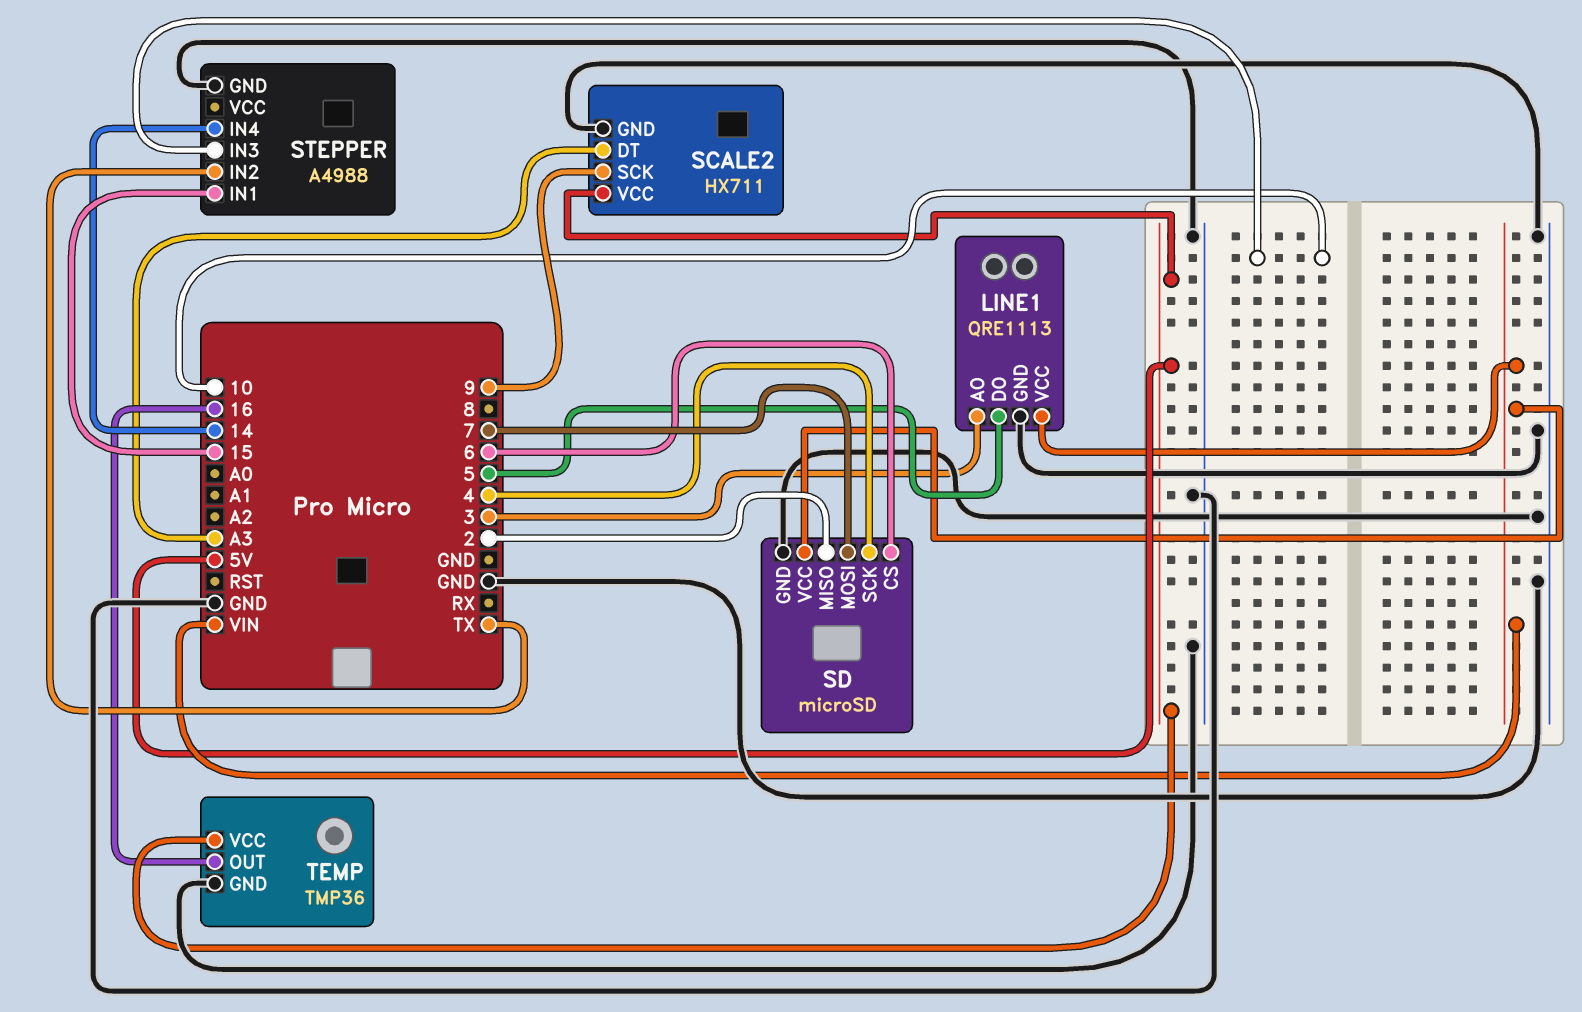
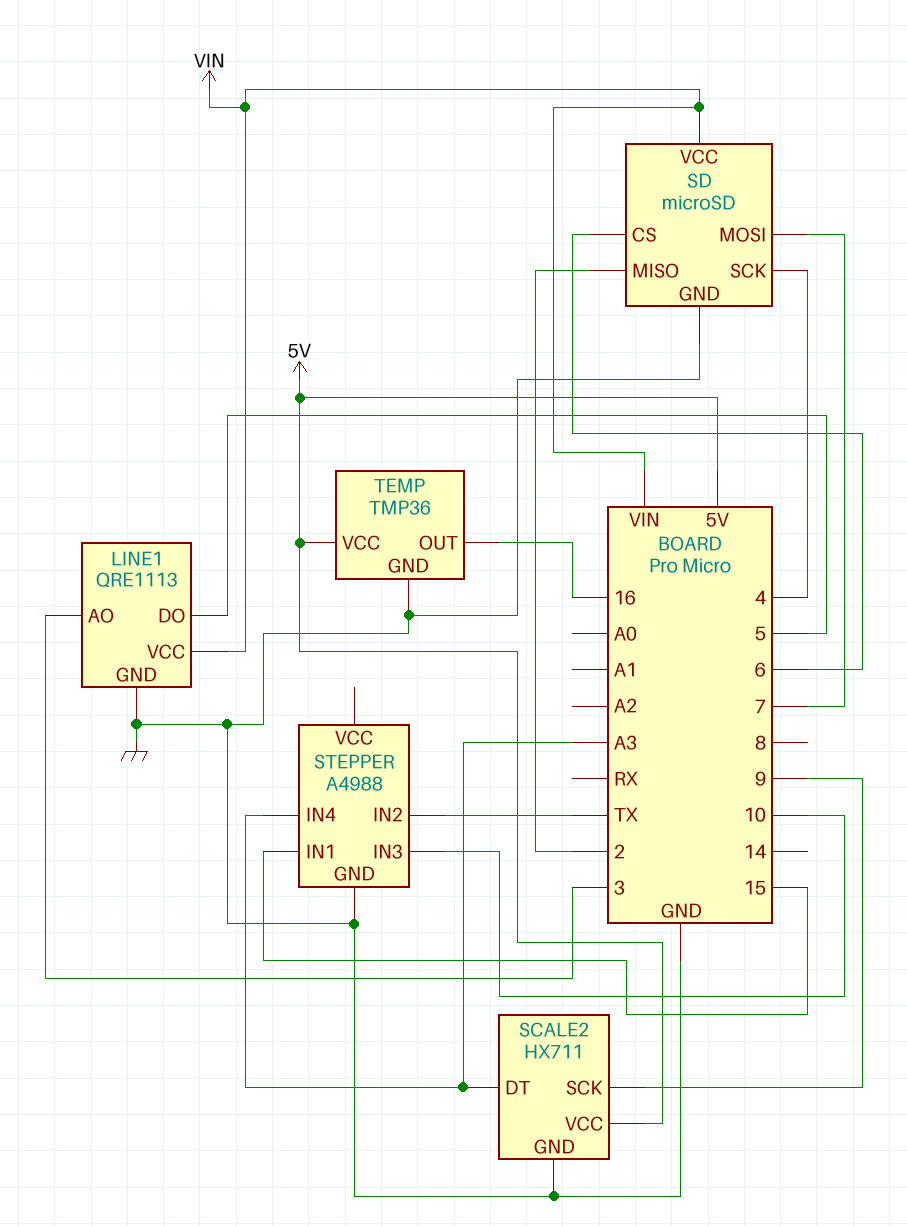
STEPPER pin IN4: 14 -> A3

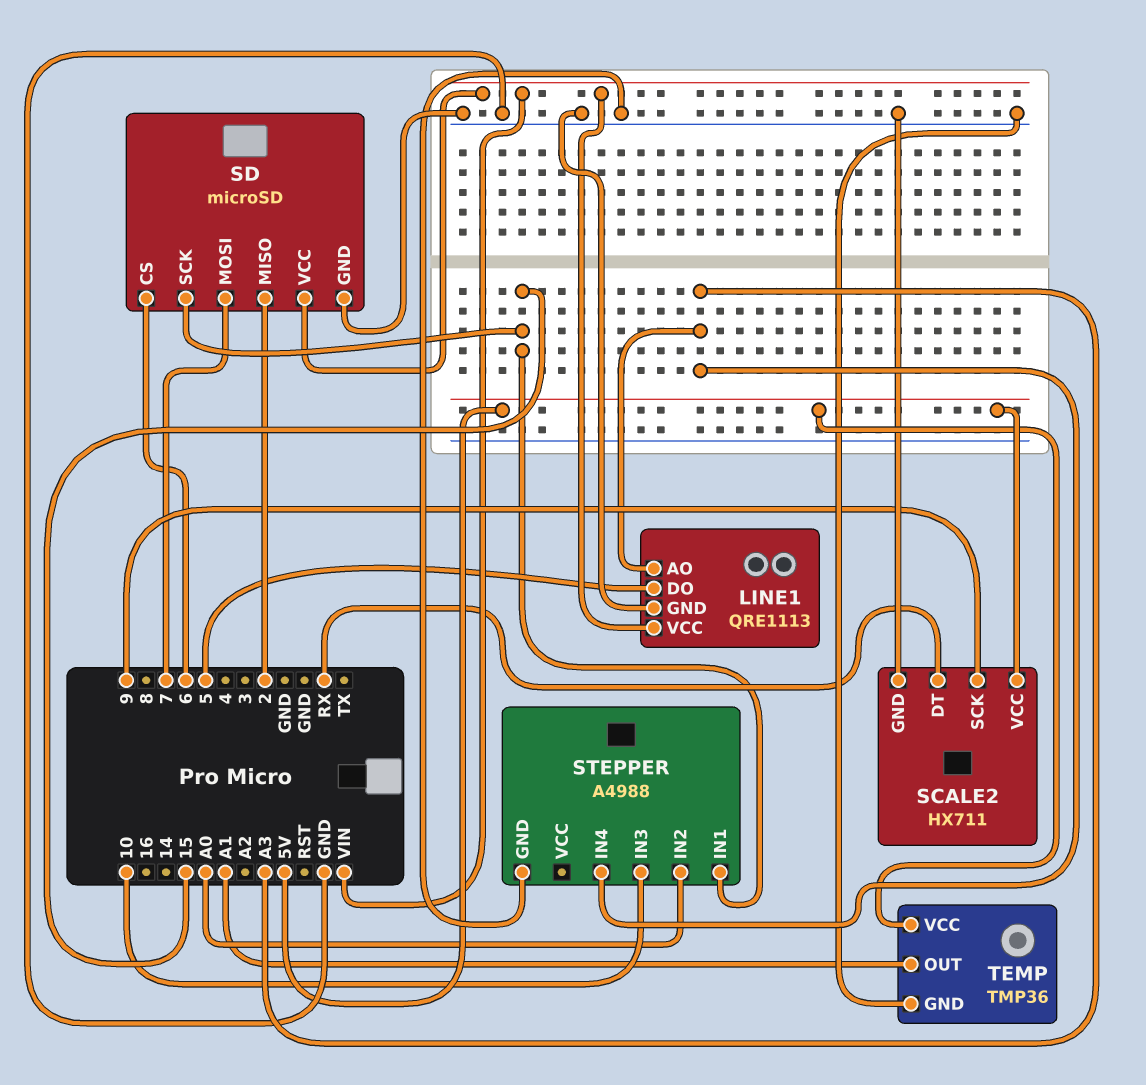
LINE1 pin AO: 3 -> A3
SCALE2 pin DT: A3 -> RX
SD pin SCK: 4 -> 15
STEPPER pin IN2: TX -> A0
TEMP pin OUT: 16 -> A1

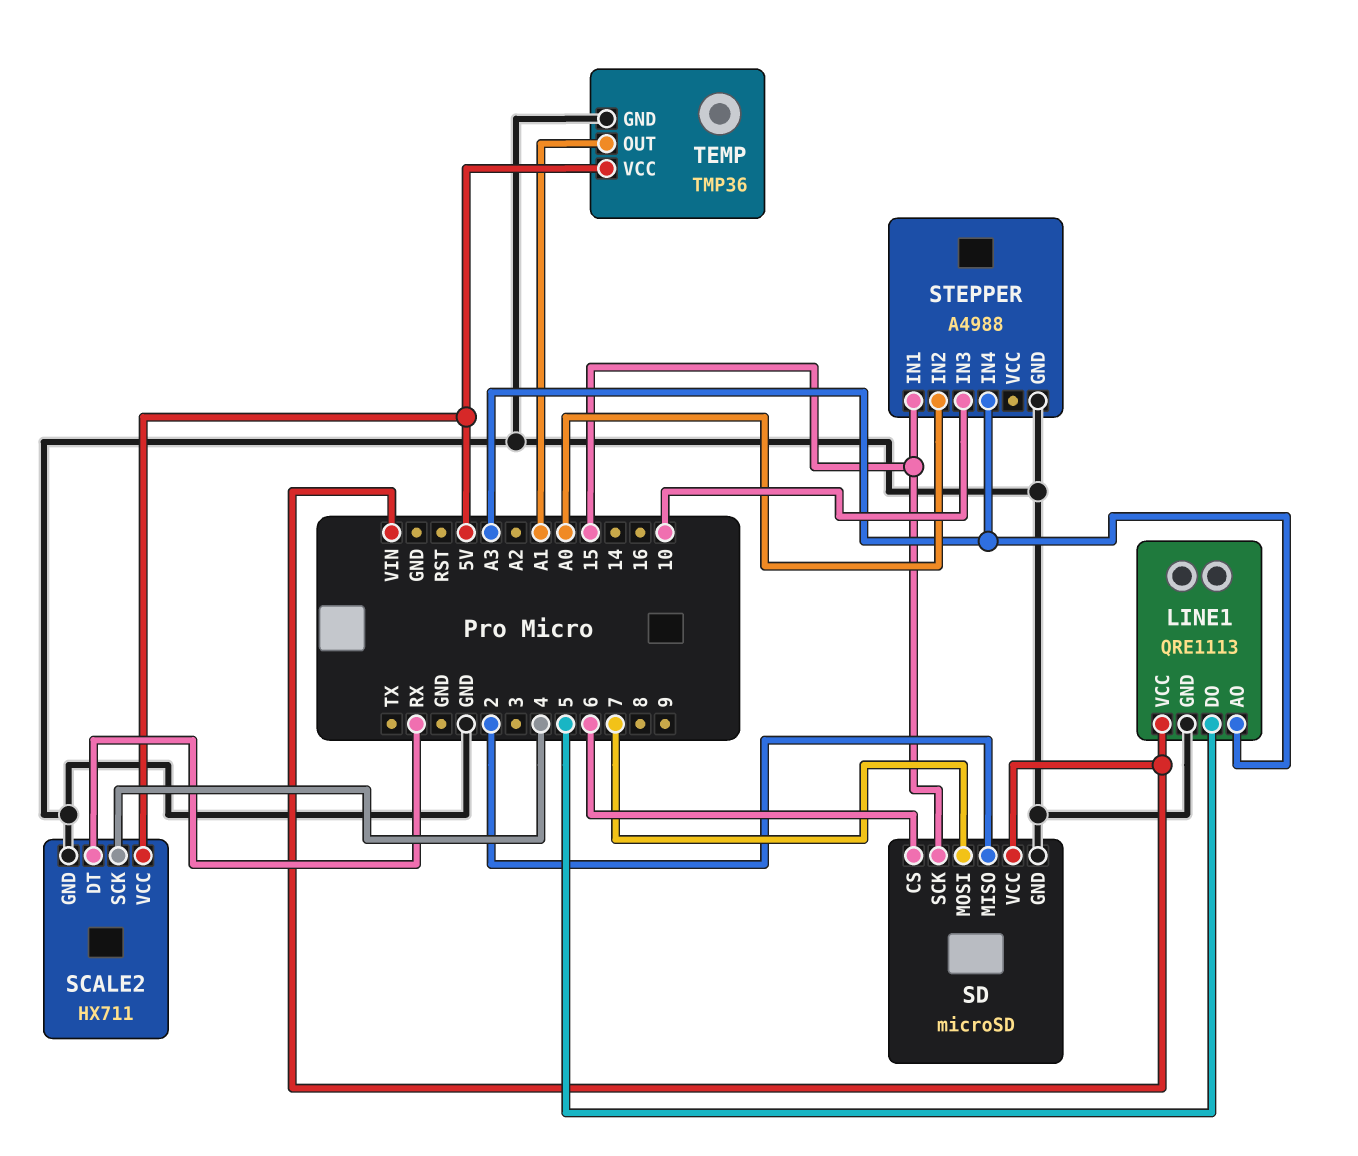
SCALE2 pin SCK: 9 -> 4

